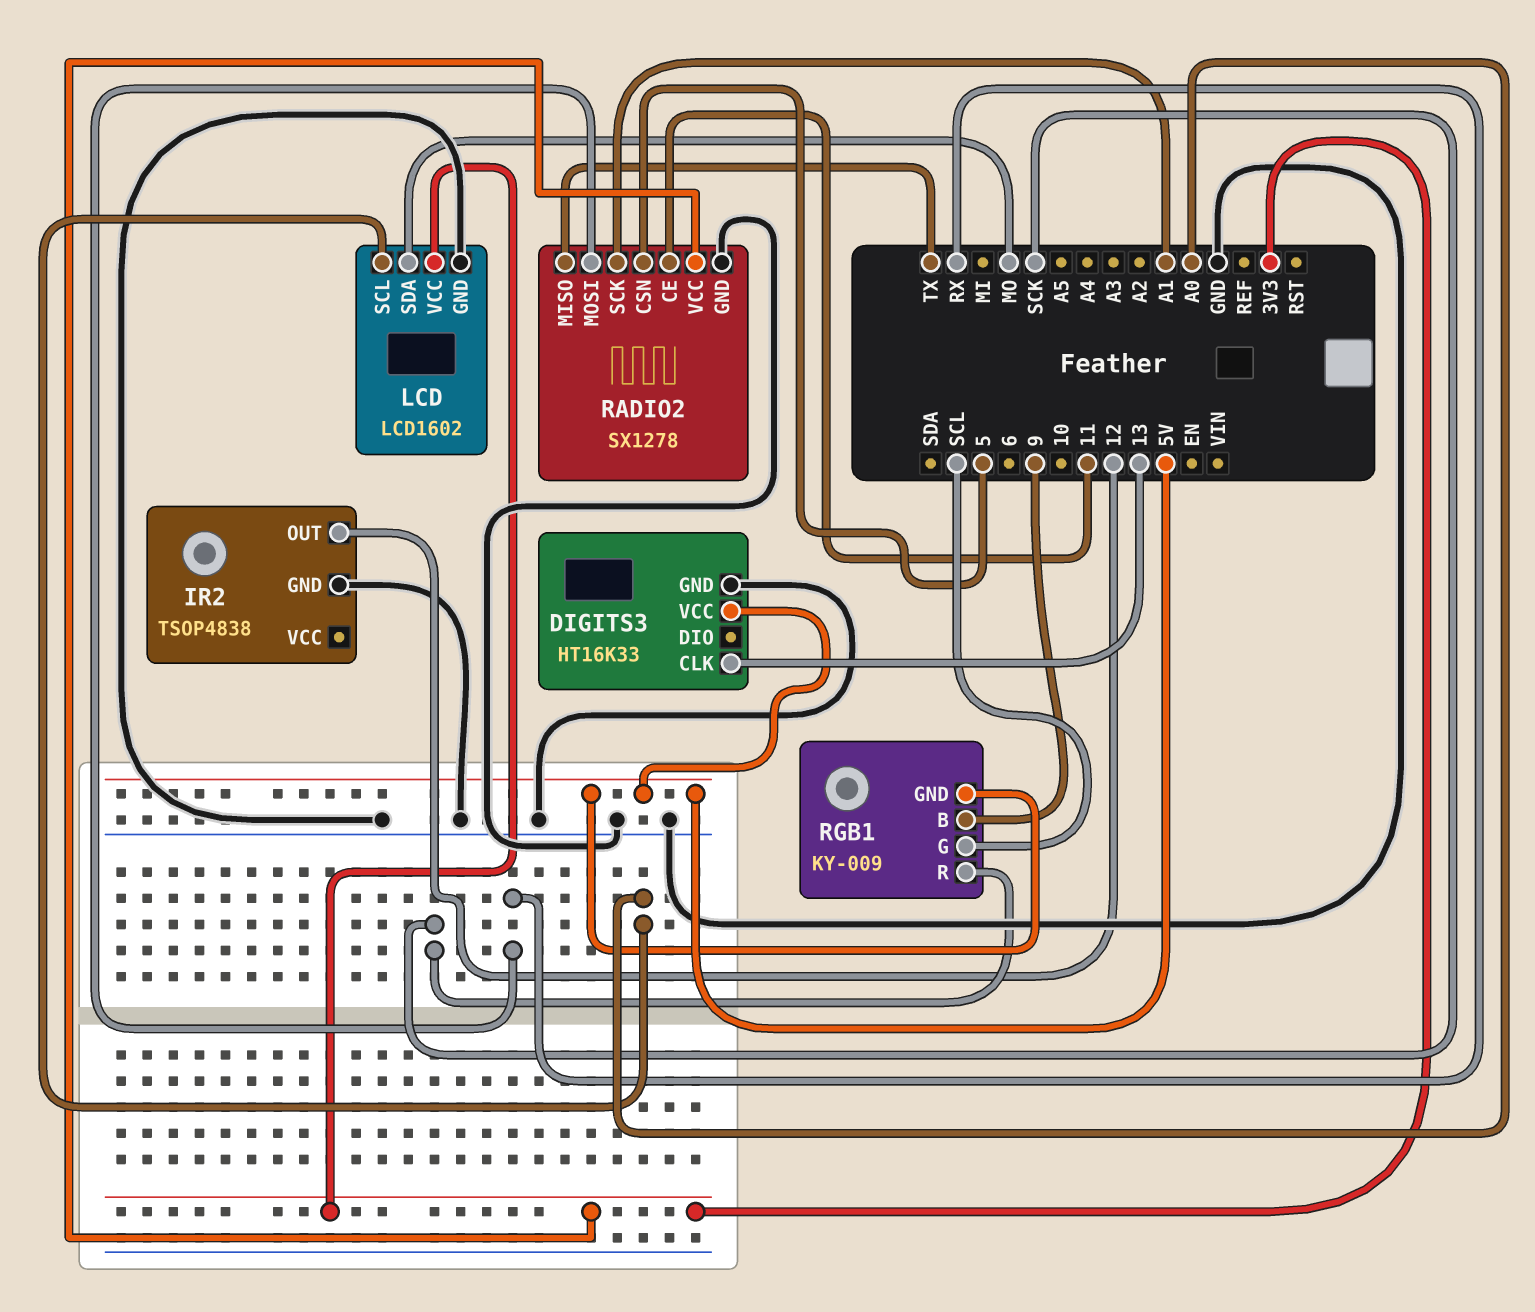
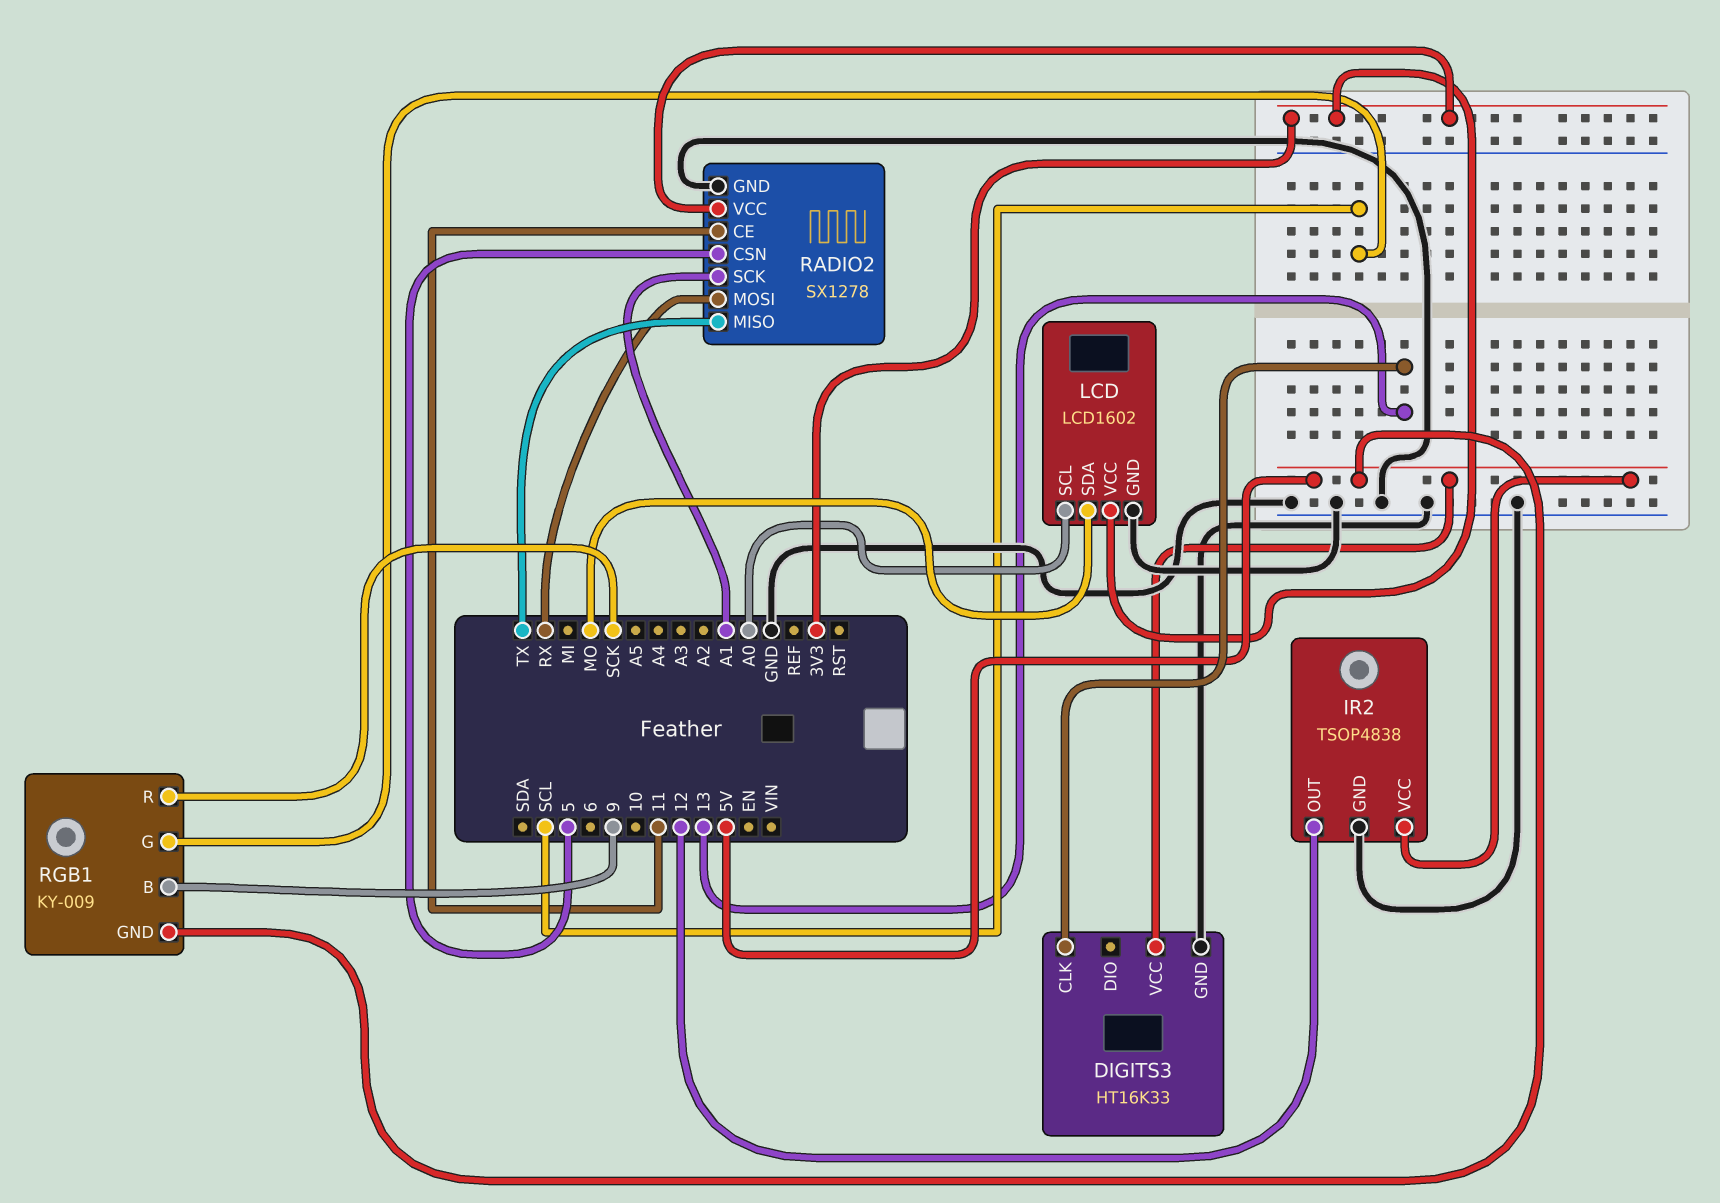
IR2 pin VCC: none -> 5V

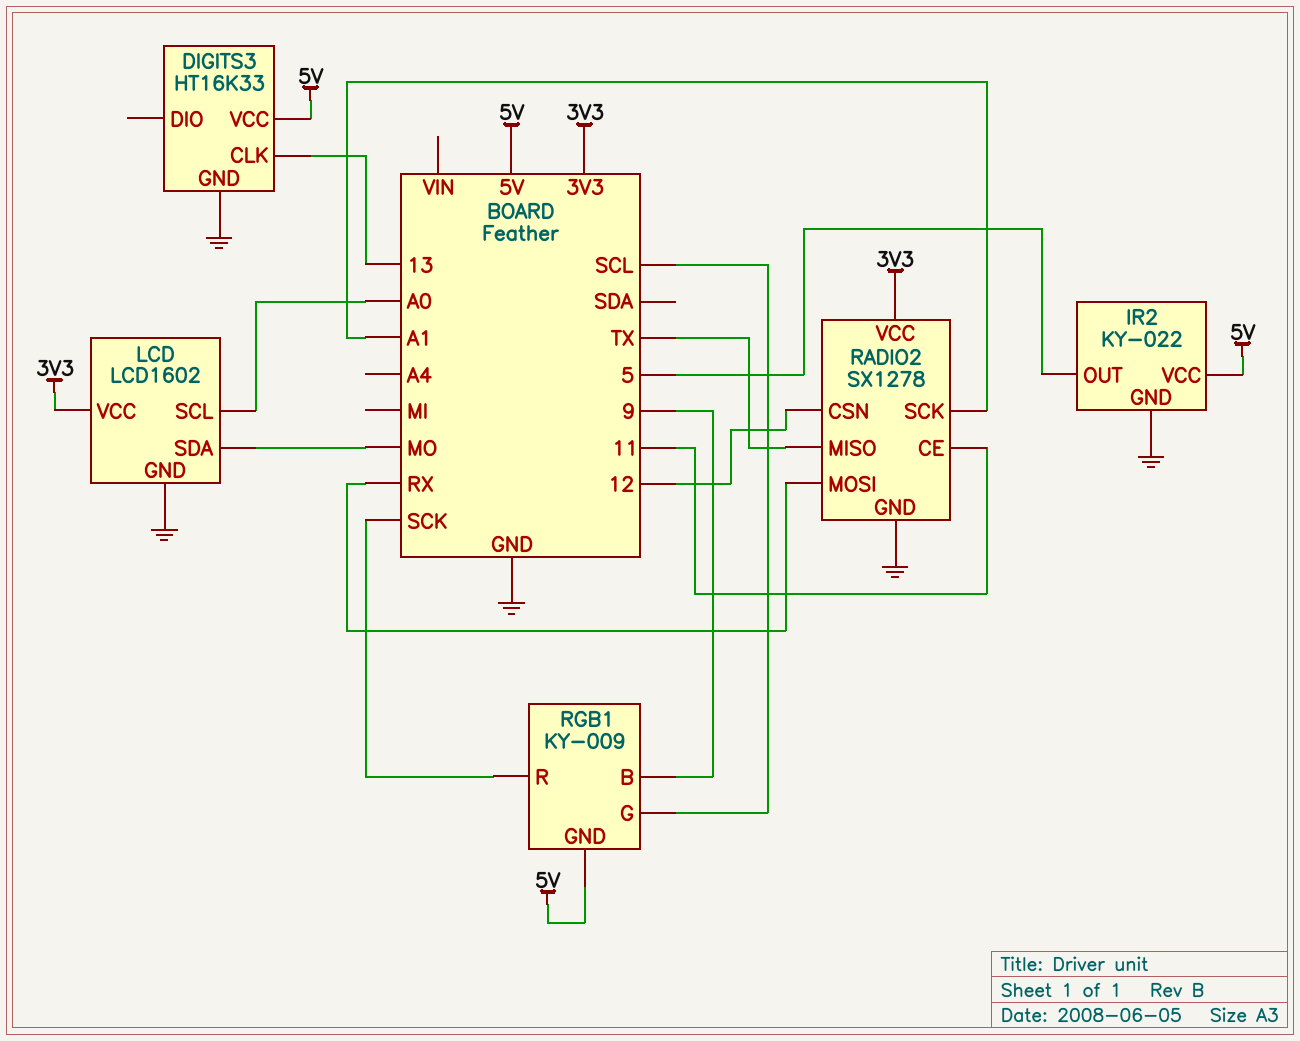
IR2: TSOP4838 -> KY-022
IR2 pin OUT: 12 -> 5
RADIO2 pin CSN: 5 -> 12

